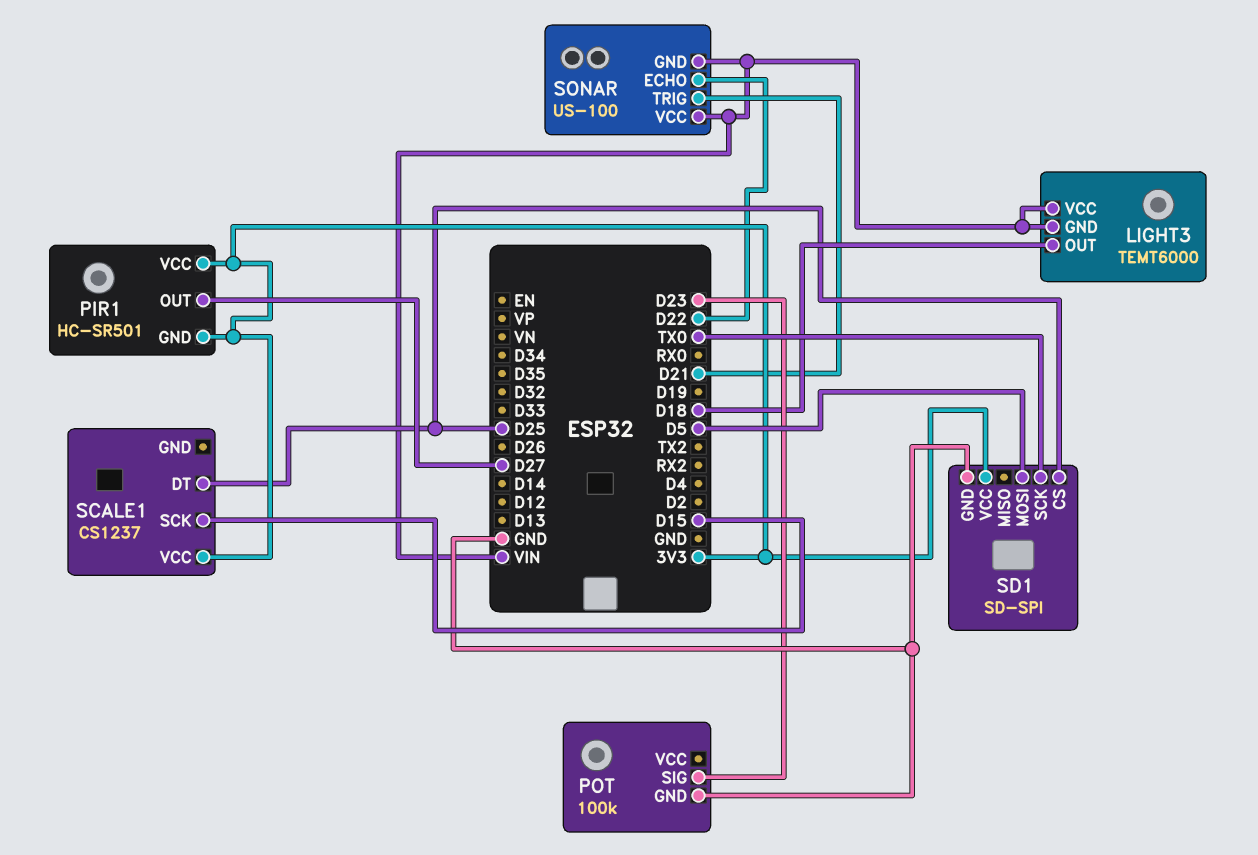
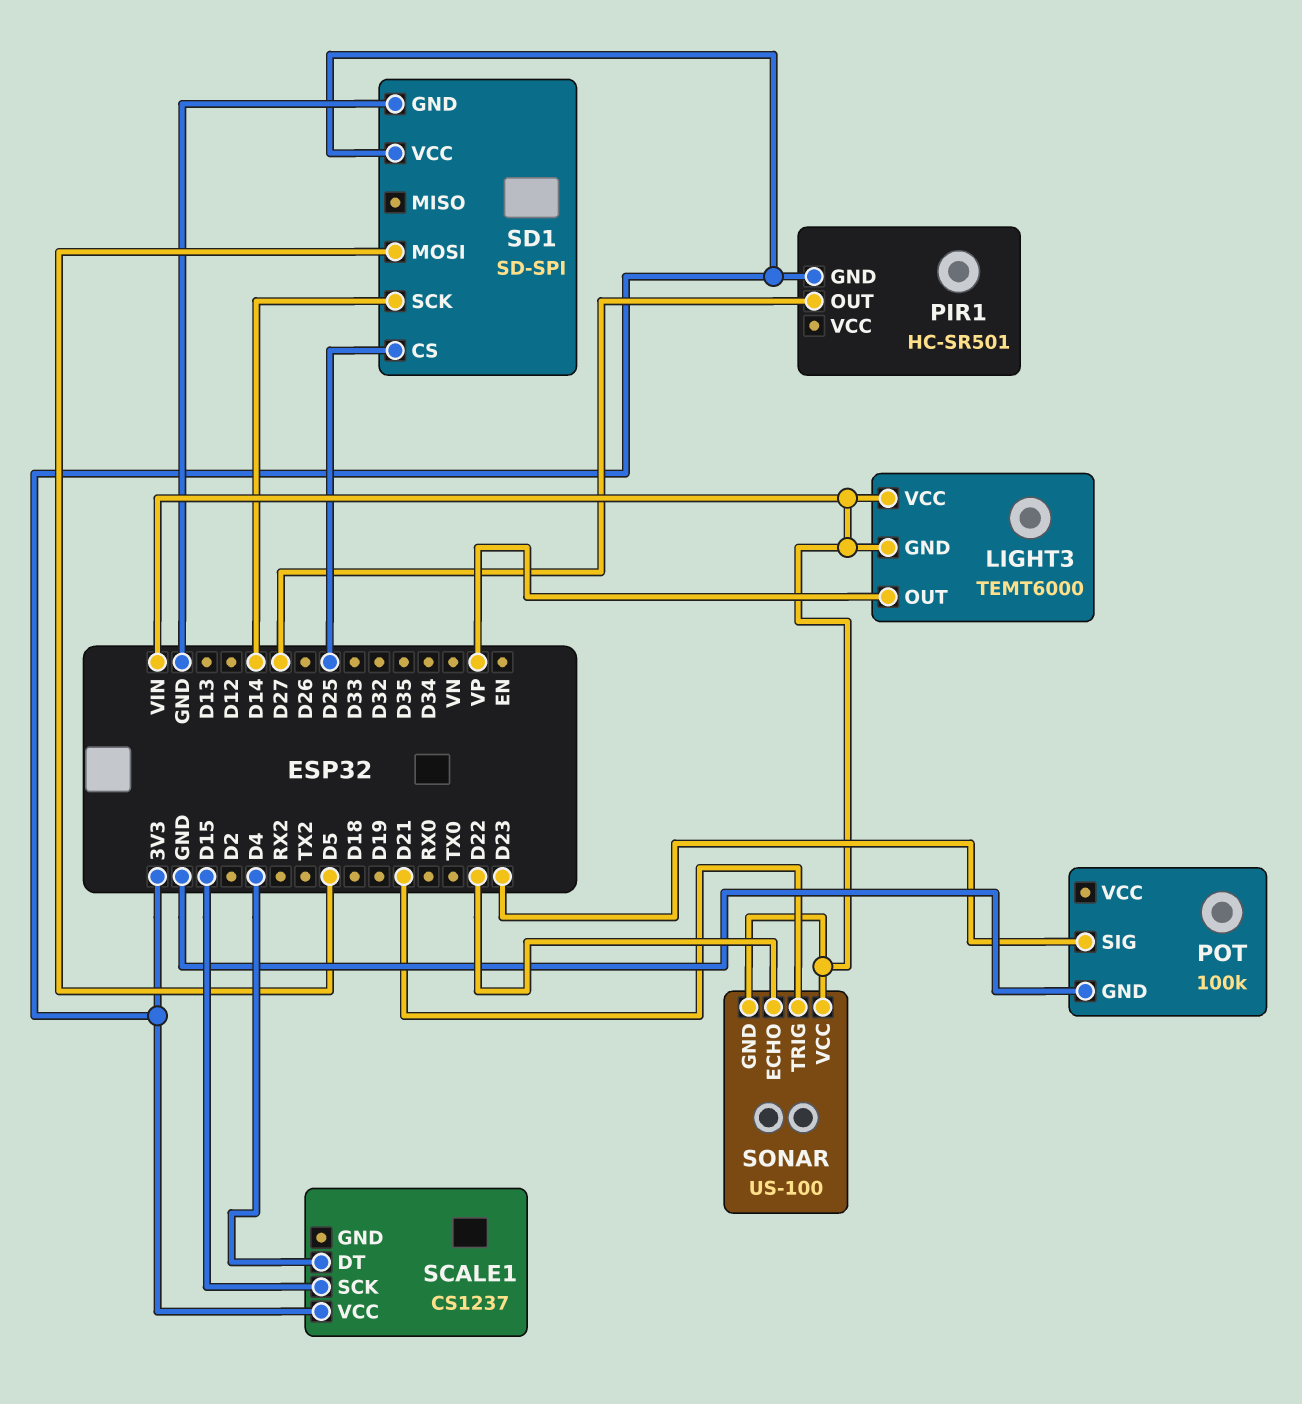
LIGHT3 pin OUT: D18 -> VP
PIR1 pin VCC: 3V3 -> none
SCALE1 pin DT: D25 -> D4
SD1 pin SCK: TX0 -> D14

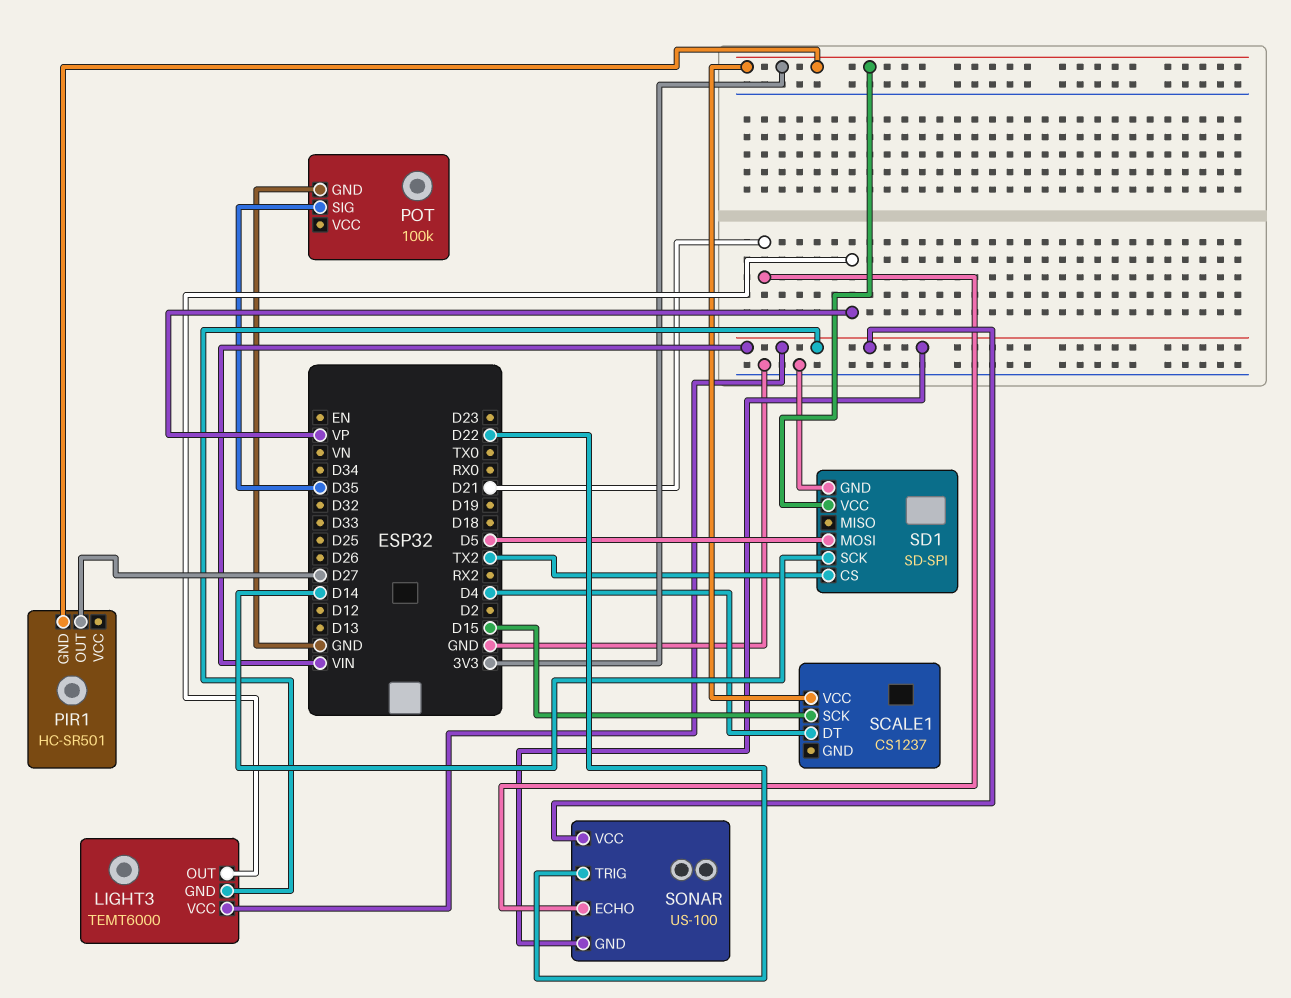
POT pin SIG: D23 -> D35
SD1 pin CS: D25 -> TX2
SONAR pin ECHO: D22 -> D21
SONAR pin TRIG: D21 -> D22

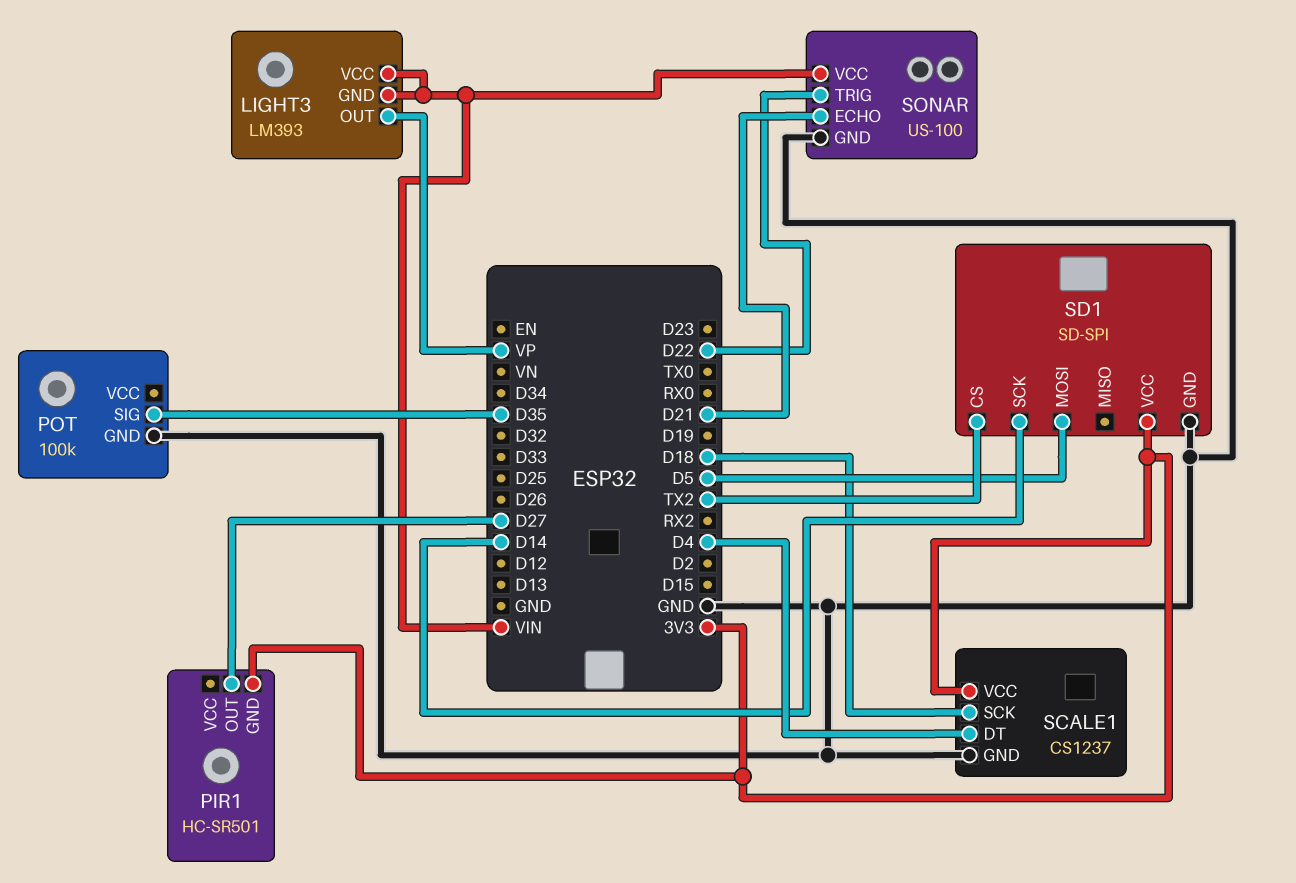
LIGHT3: TEMT6000 -> LM393
SCALE1 pin GND: none -> GND
SCALE1 pin SCK: D15 -> D18
SONAR pin GND: VIN -> GND

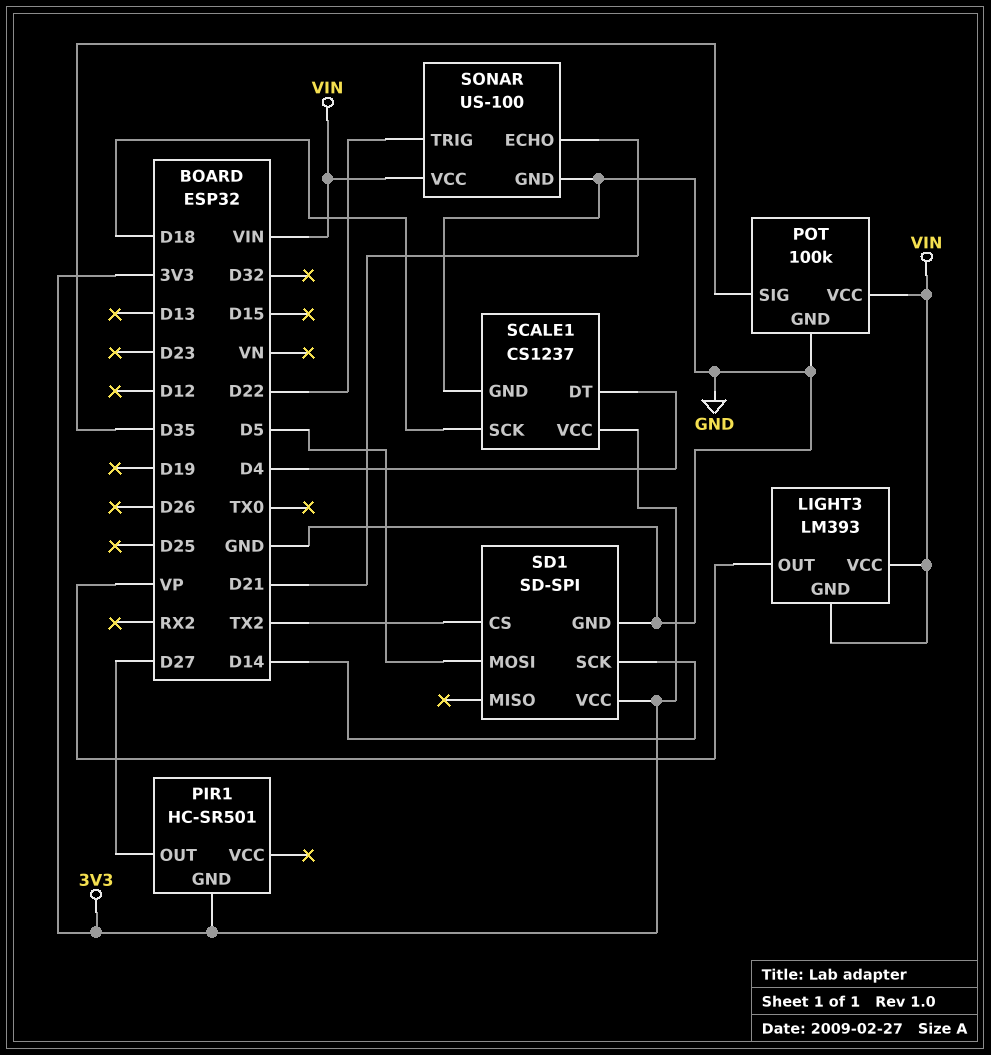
POT pin VCC: none -> VIN

